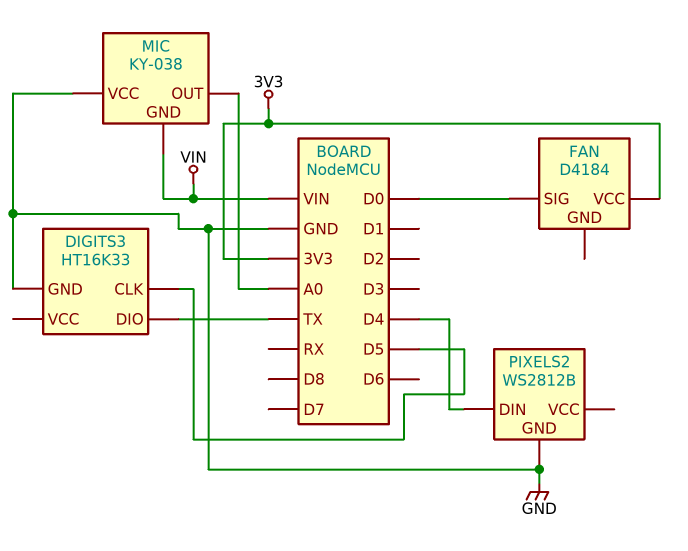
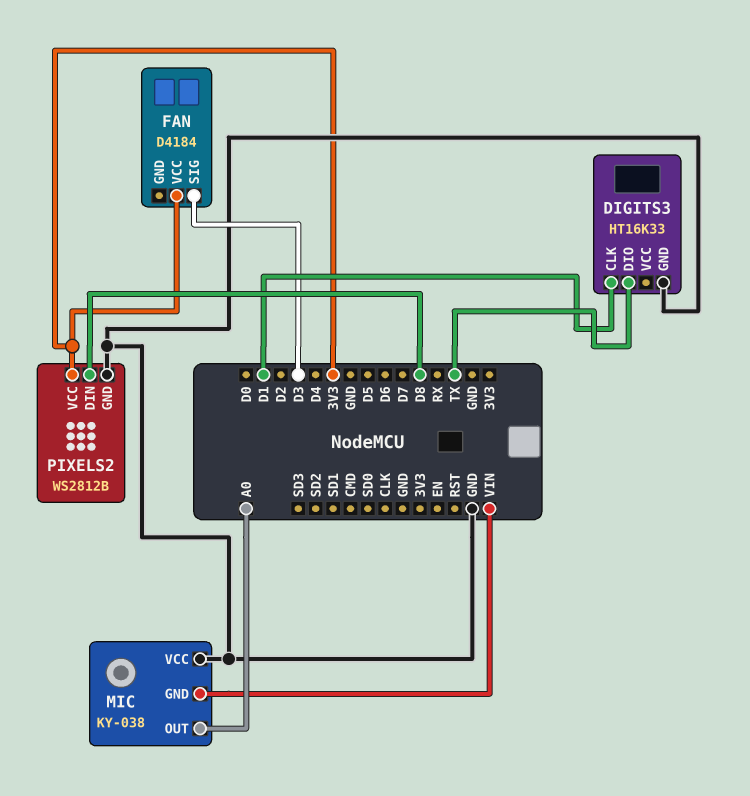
DIGITS3 pin CLK: D5 -> D1
FAN pin SIG: D0 -> D3
PIXELS2 pin DIN: D4 -> D8
PIXELS2 pin VCC: none -> 3V3

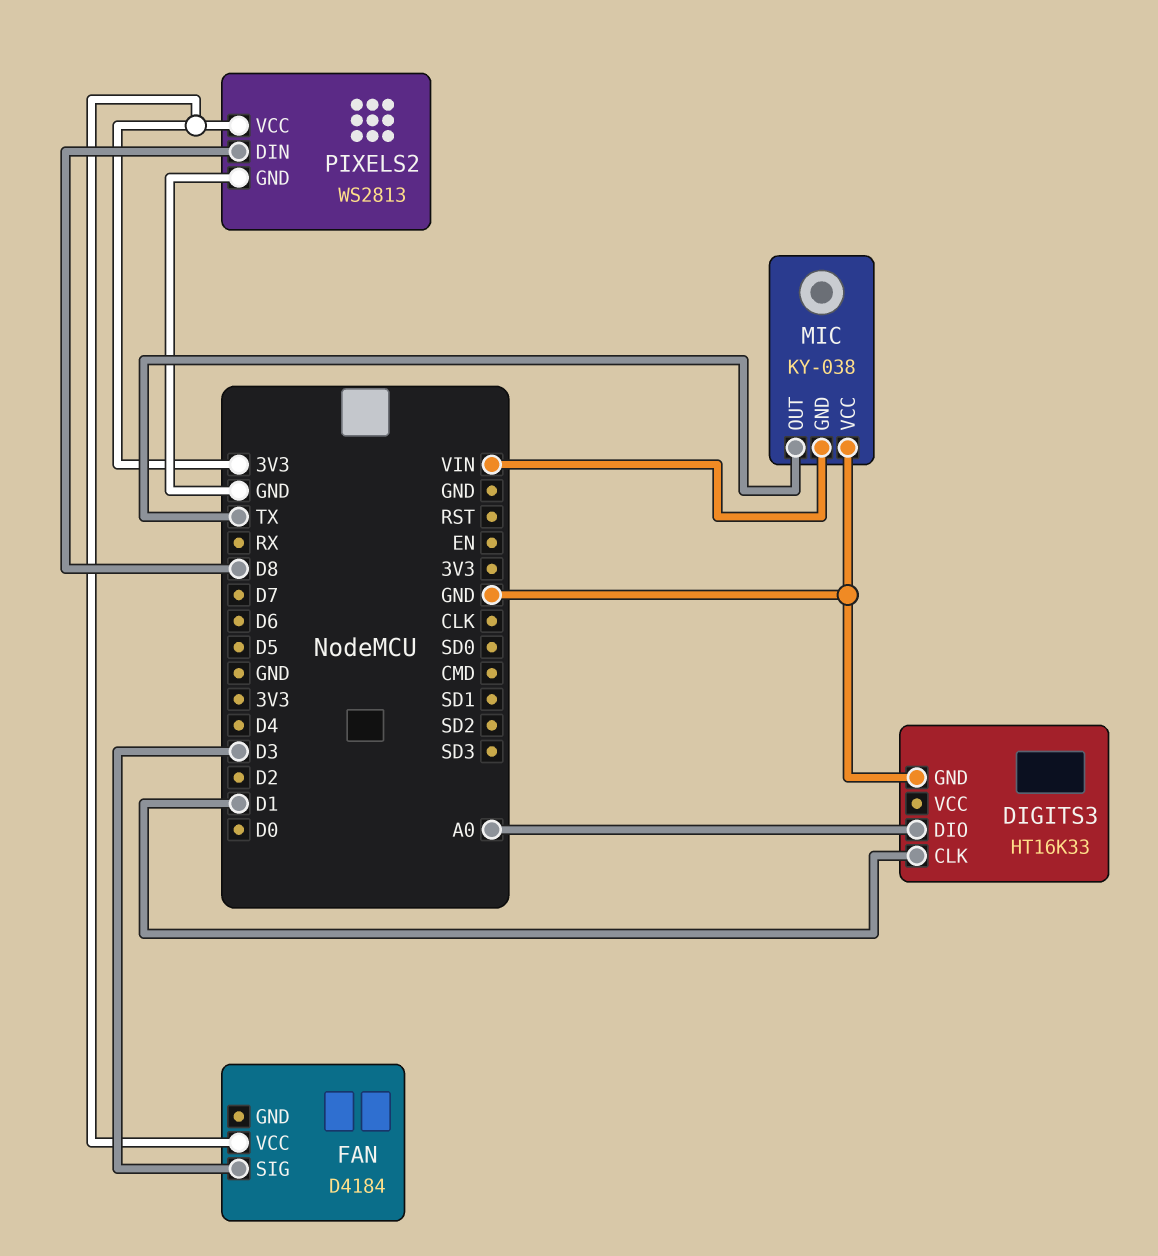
DIGITS3 pin DIO: TX -> A0
MIC pin OUT: A0 -> TX
PIXELS2: WS2812B -> WS2813

